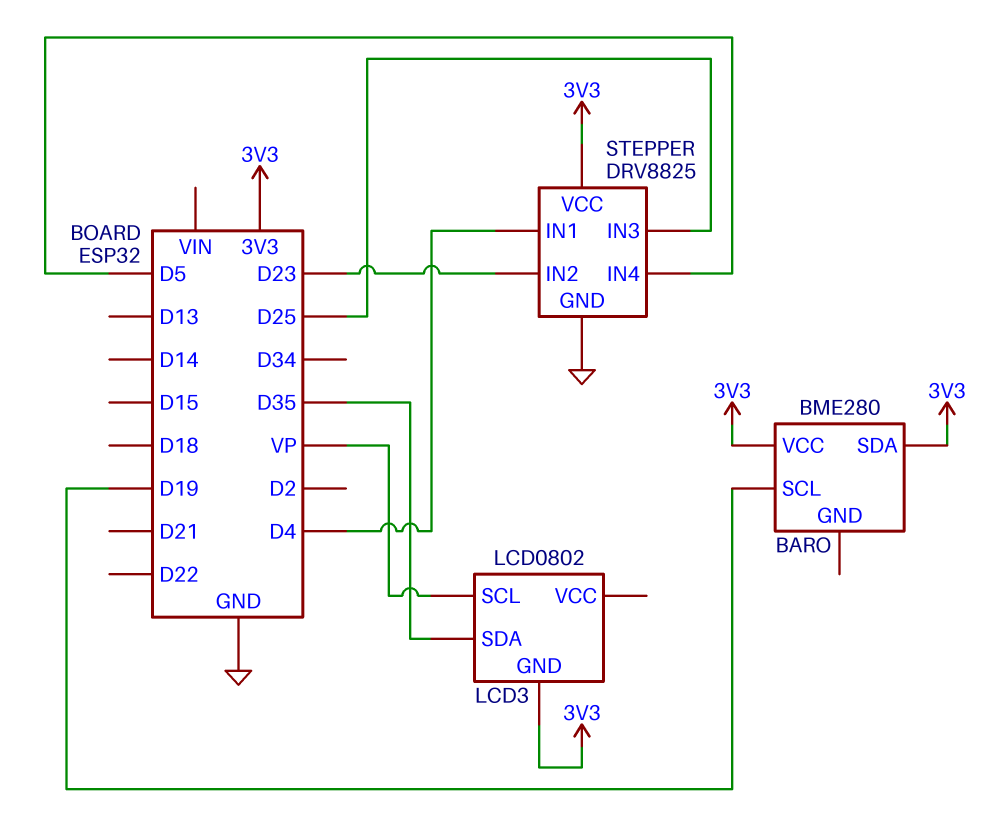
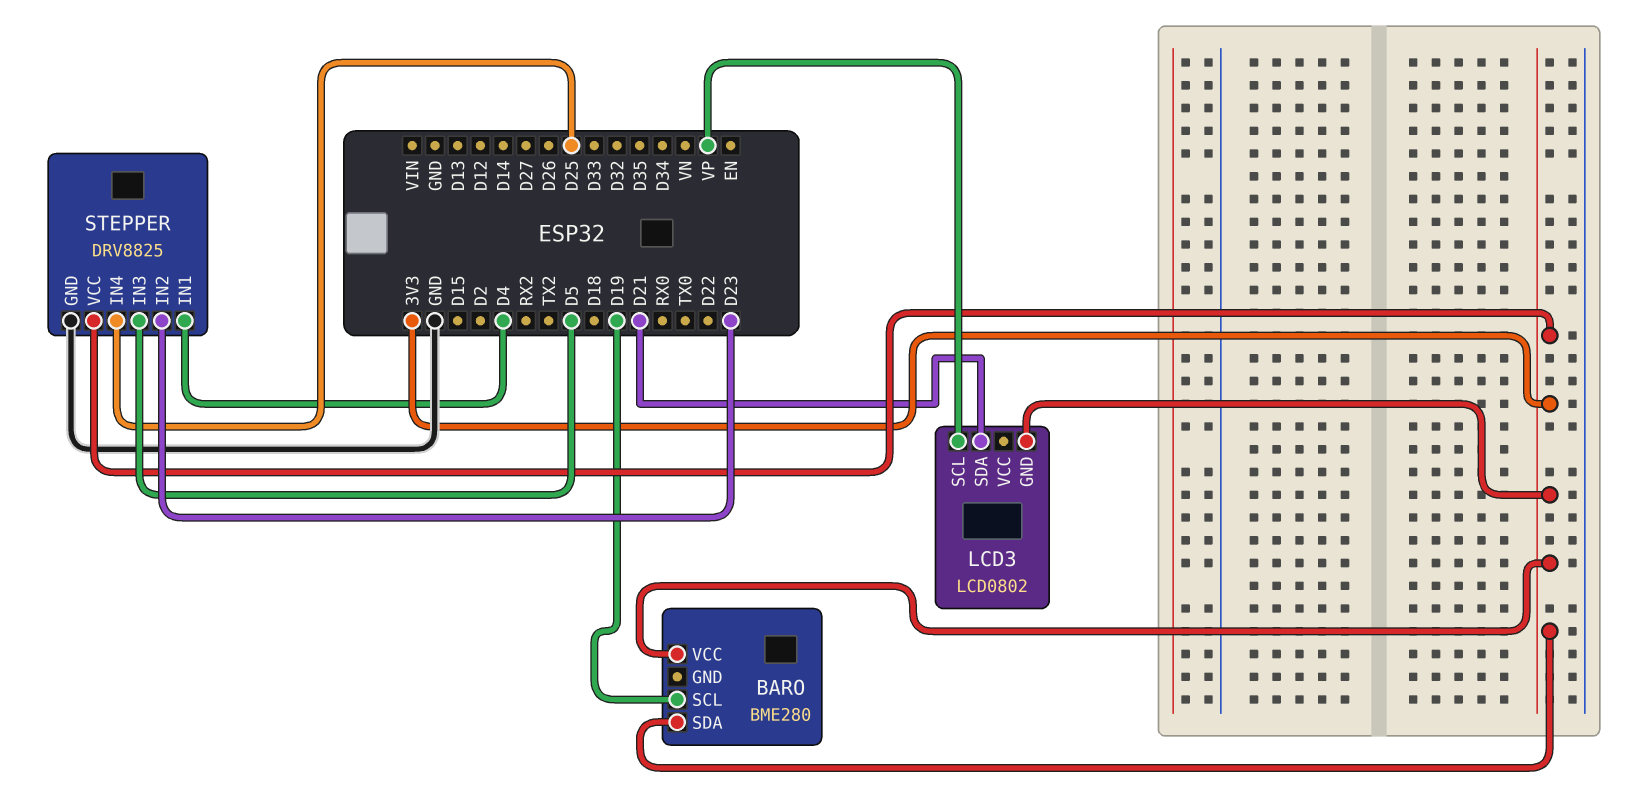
LCD3 pin SDA: D35 -> D21
STEPPER pin IN3: D25 -> D5
STEPPER pin IN4: D5 -> D25

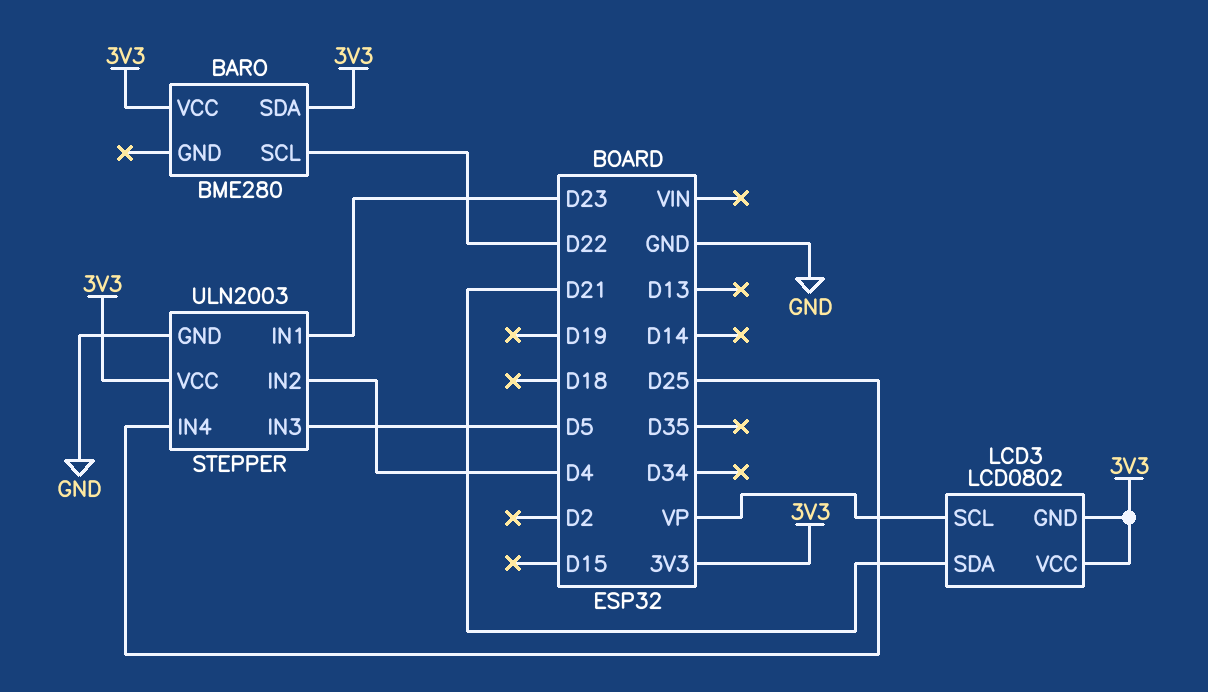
BARO pin SCL: D19 -> D22
LCD3 pin VCC: none -> 3V3
STEPPER: DRV8825 -> ULN2003
STEPPER pin IN1: D4 -> D23
STEPPER pin IN2: D23 -> D4

